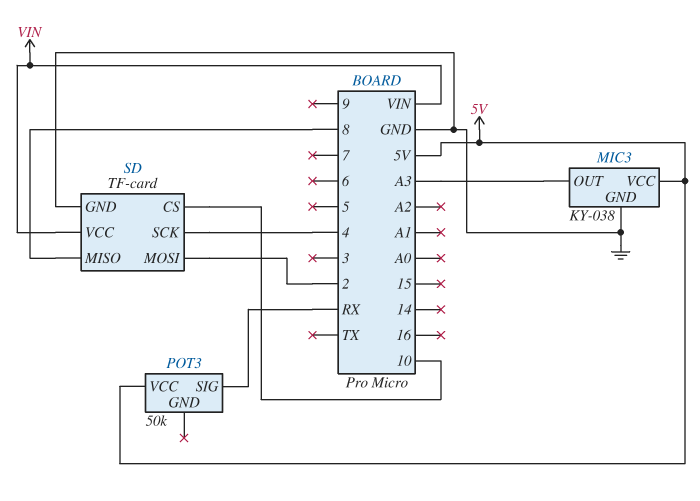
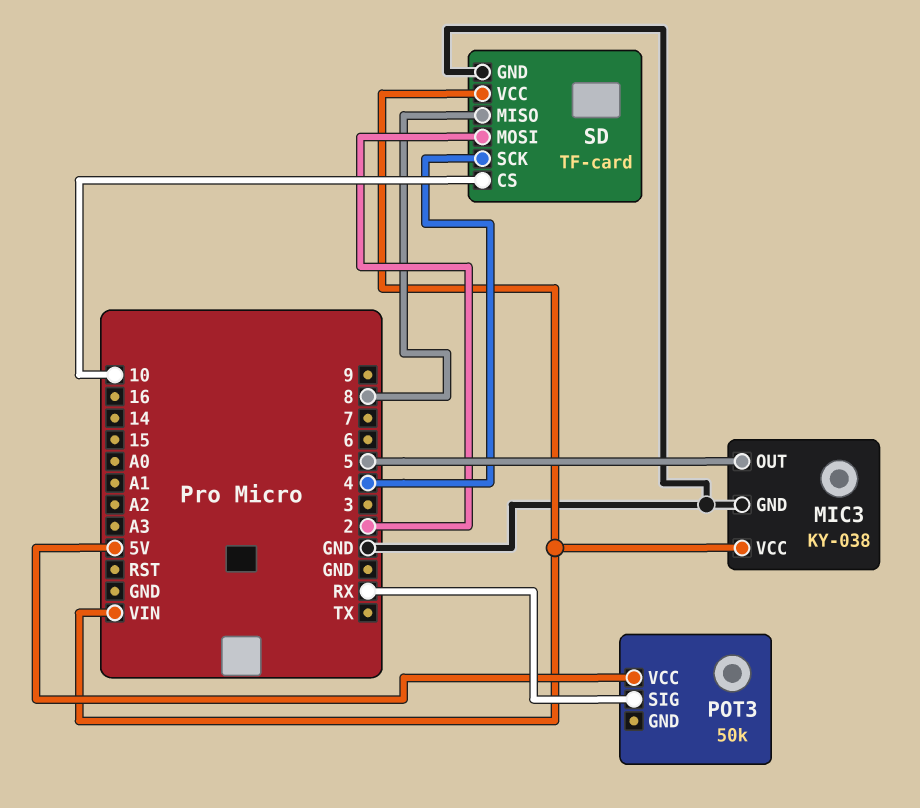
MIC3 pin OUT: A3 -> 5
MIC3 pin VCC: 5V -> VIN

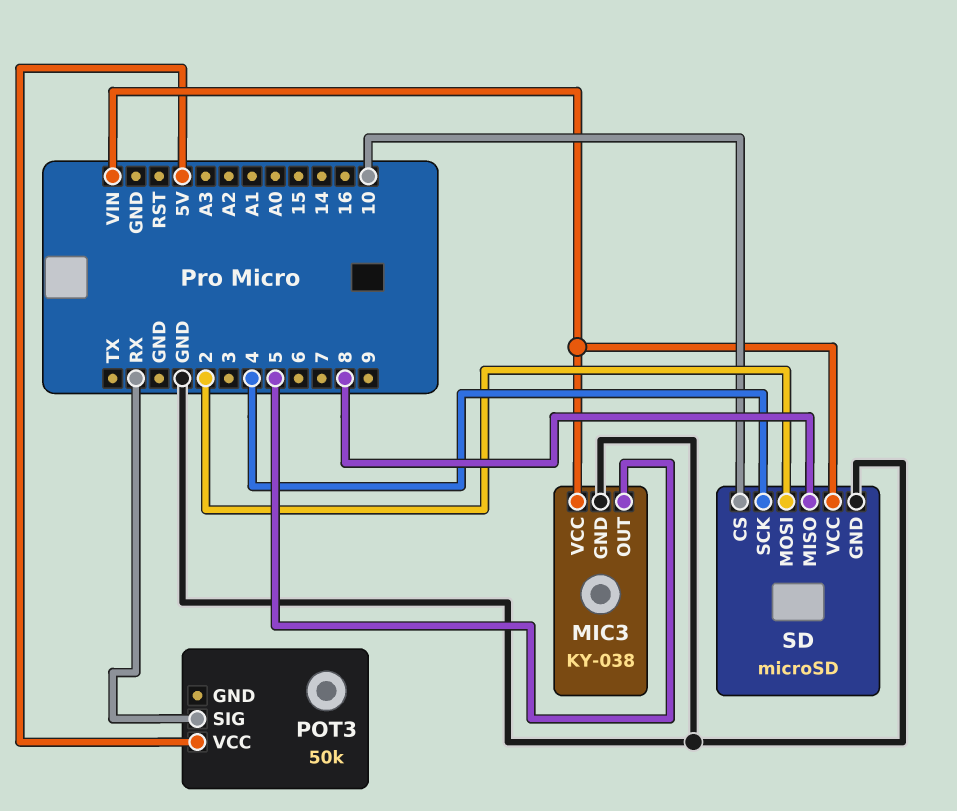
SD: TF-card -> microSD

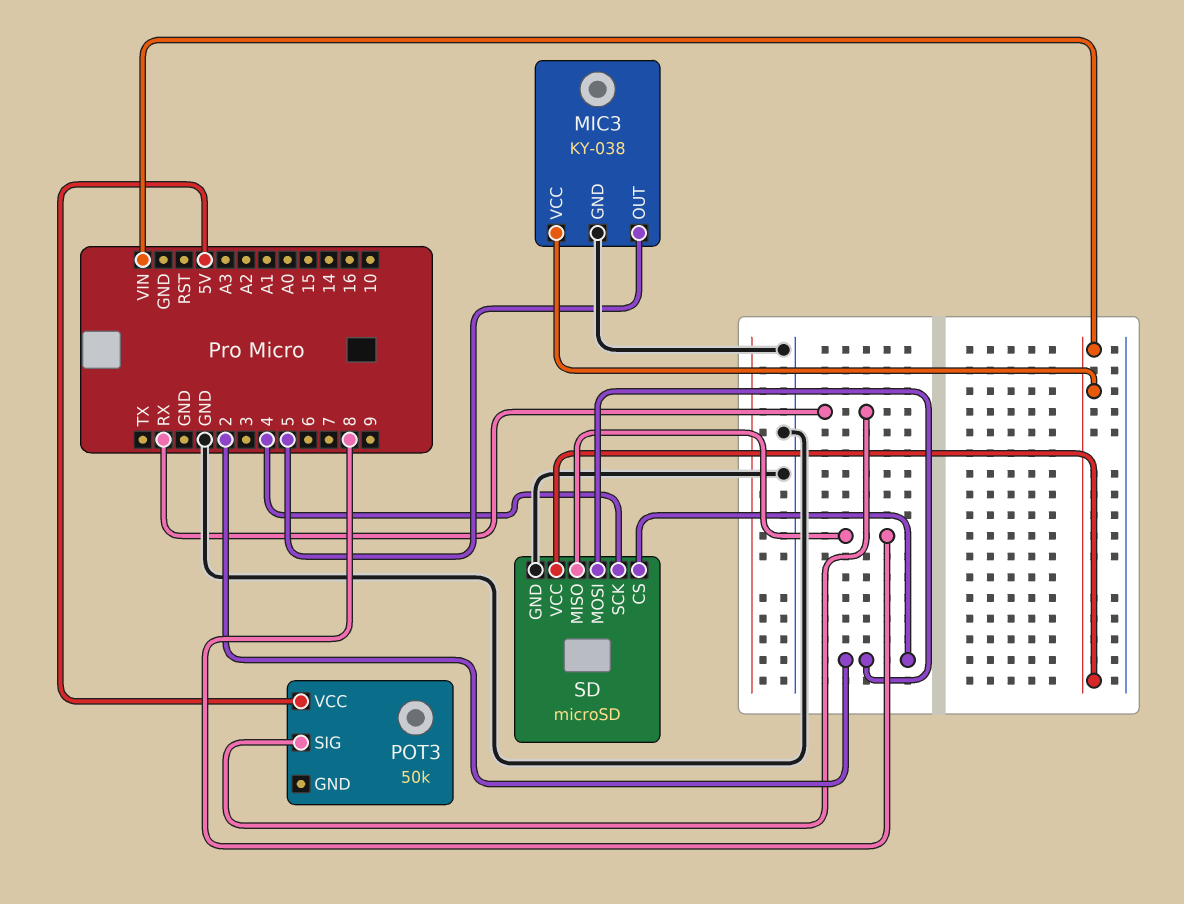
SD pin CS: 10 -> 2

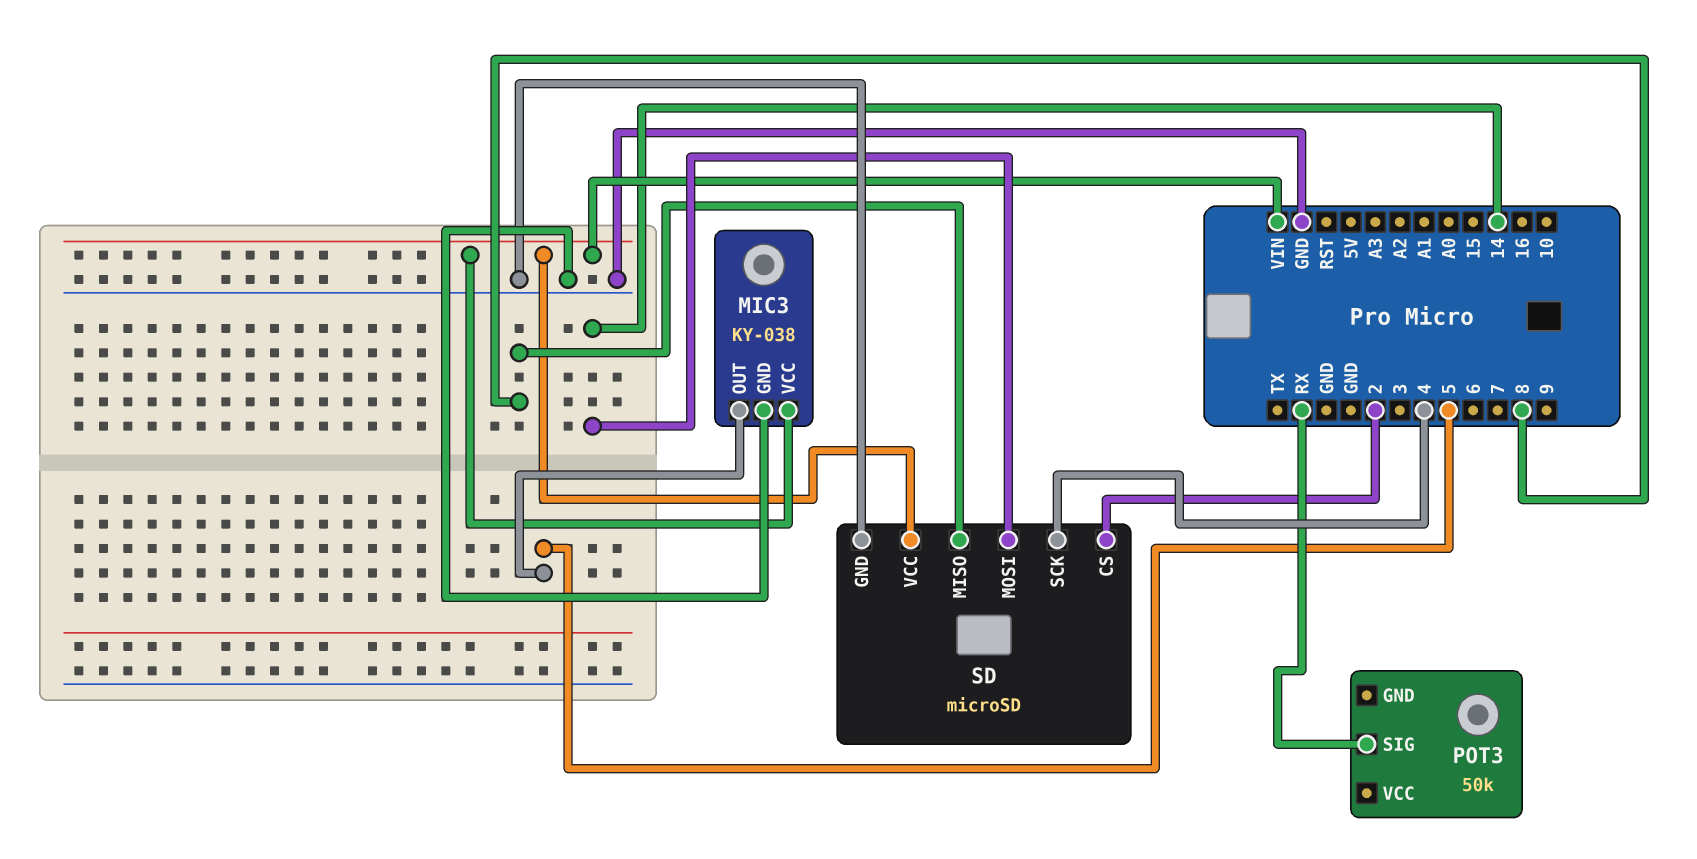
POT3 pin VCC: 5V -> none
SD pin MOSI: 2 -> 14

